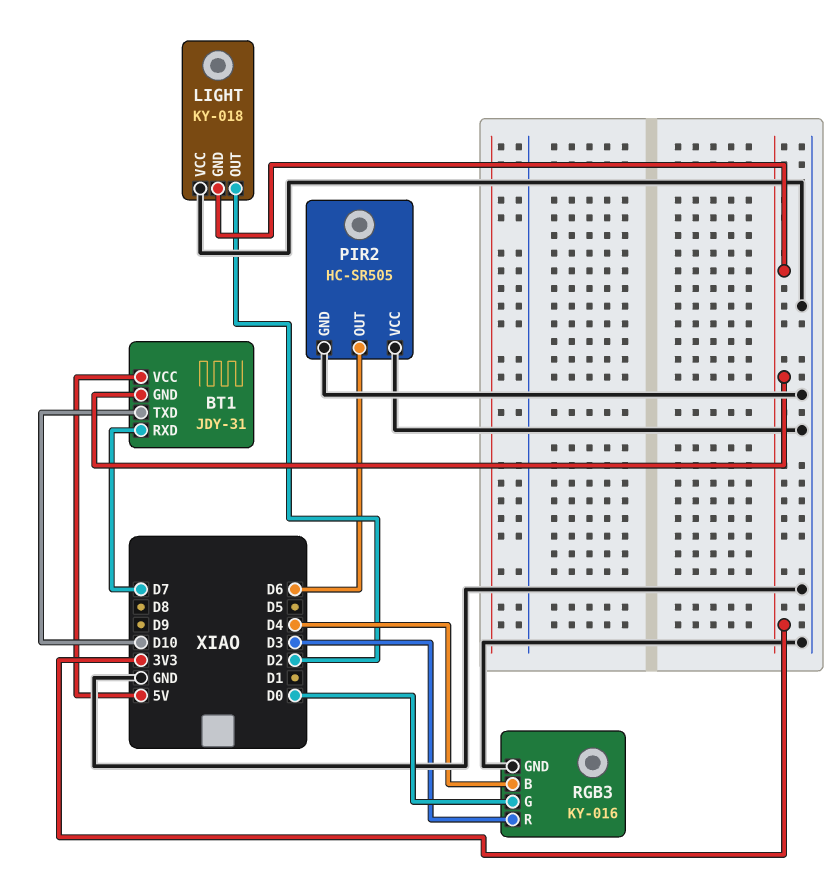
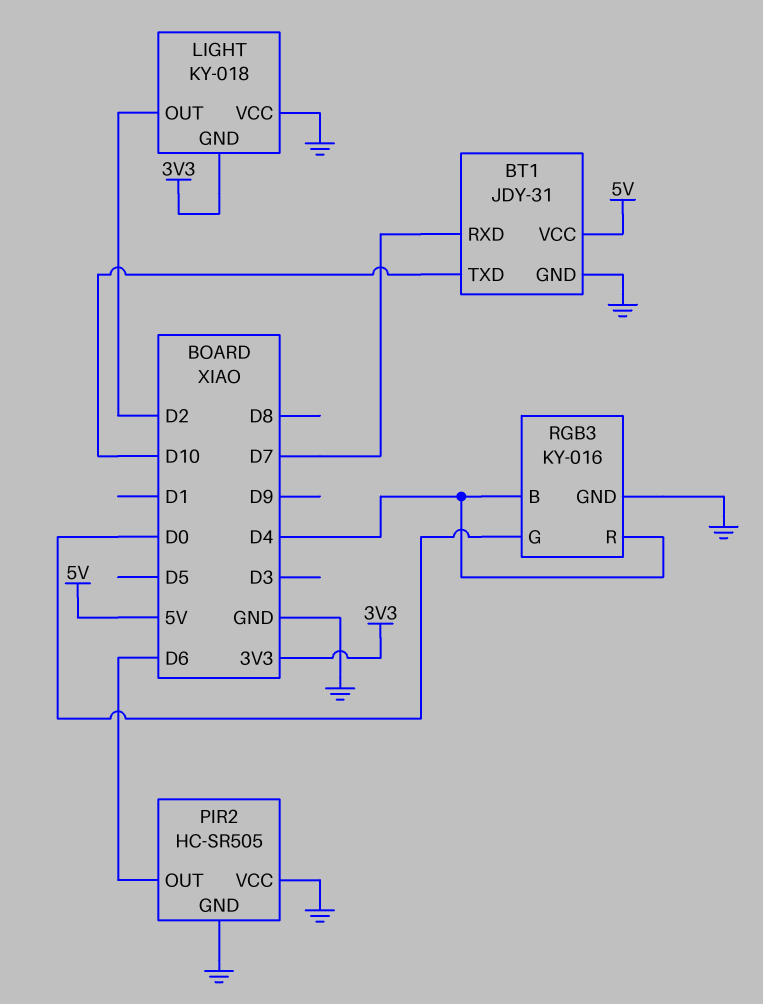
BT1 pin GND: 3V3 -> GND
RGB3 pin R: D3 -> D4

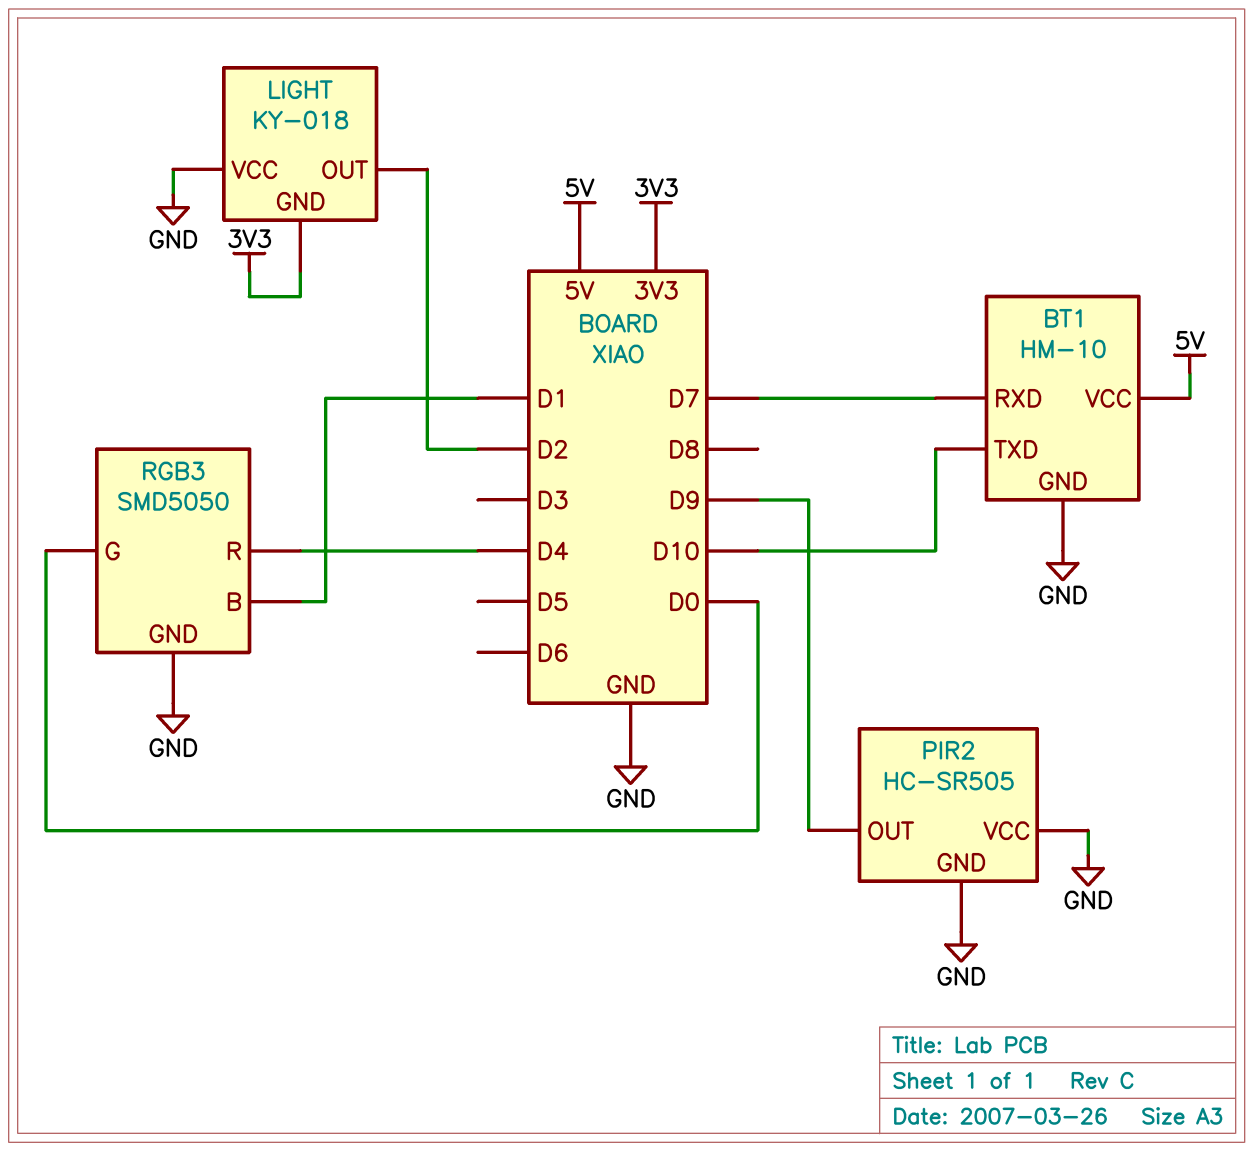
BT1: JDY-31 -> HM-10
PIR2 pin OUT: D6 -> D9
RGB3: KY-016 -> SMD5050
RGB3 pin B: D4 -> D1

